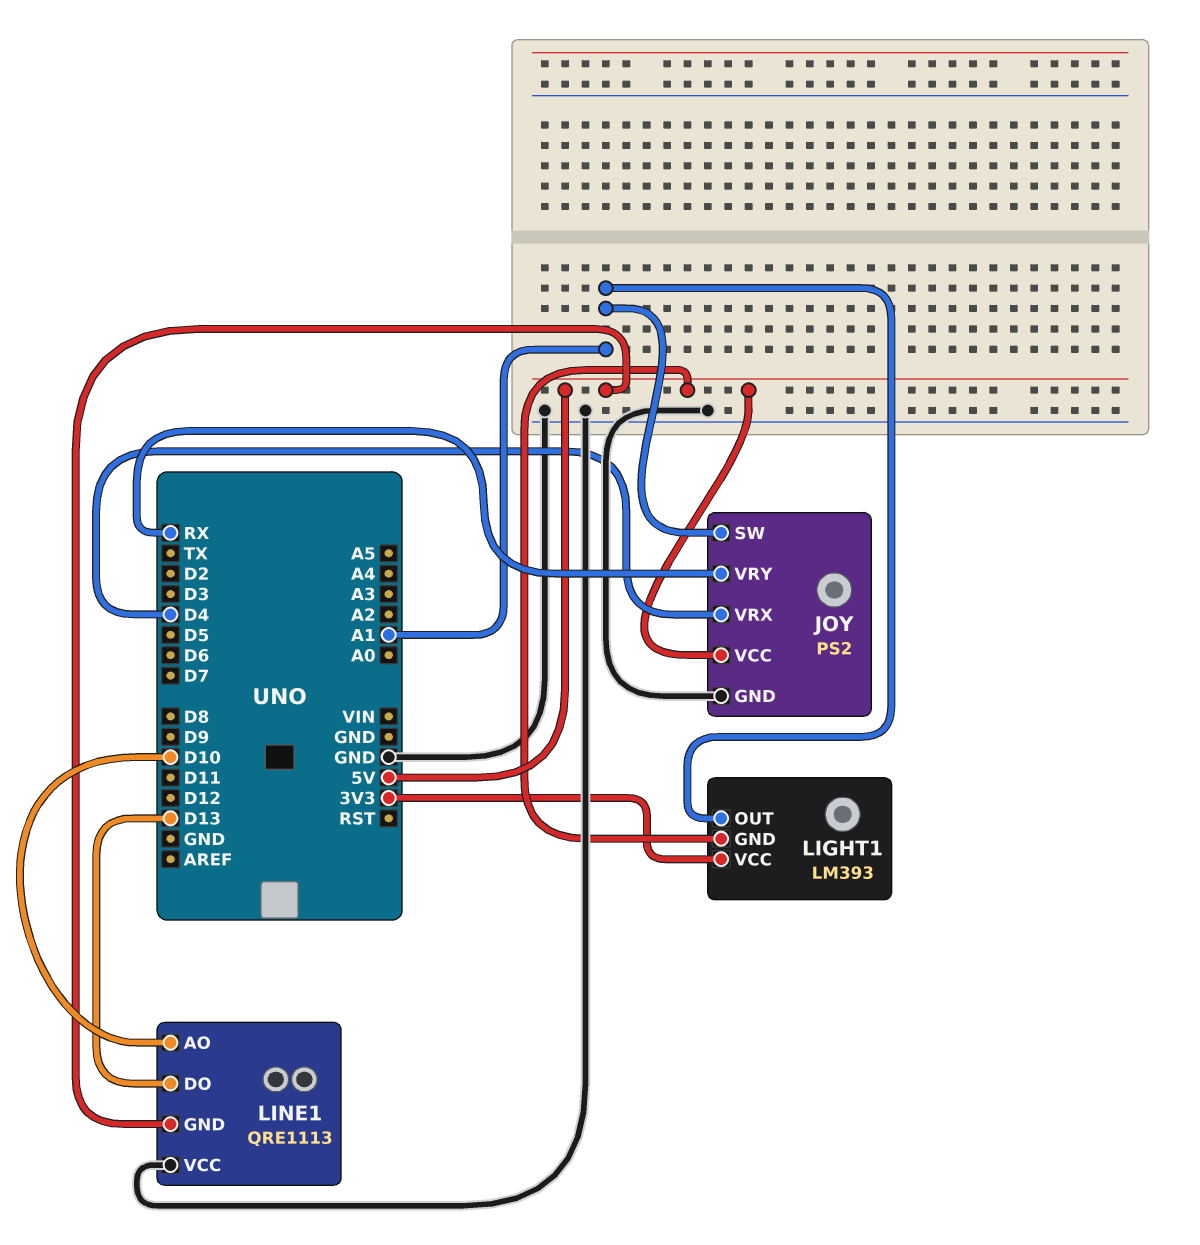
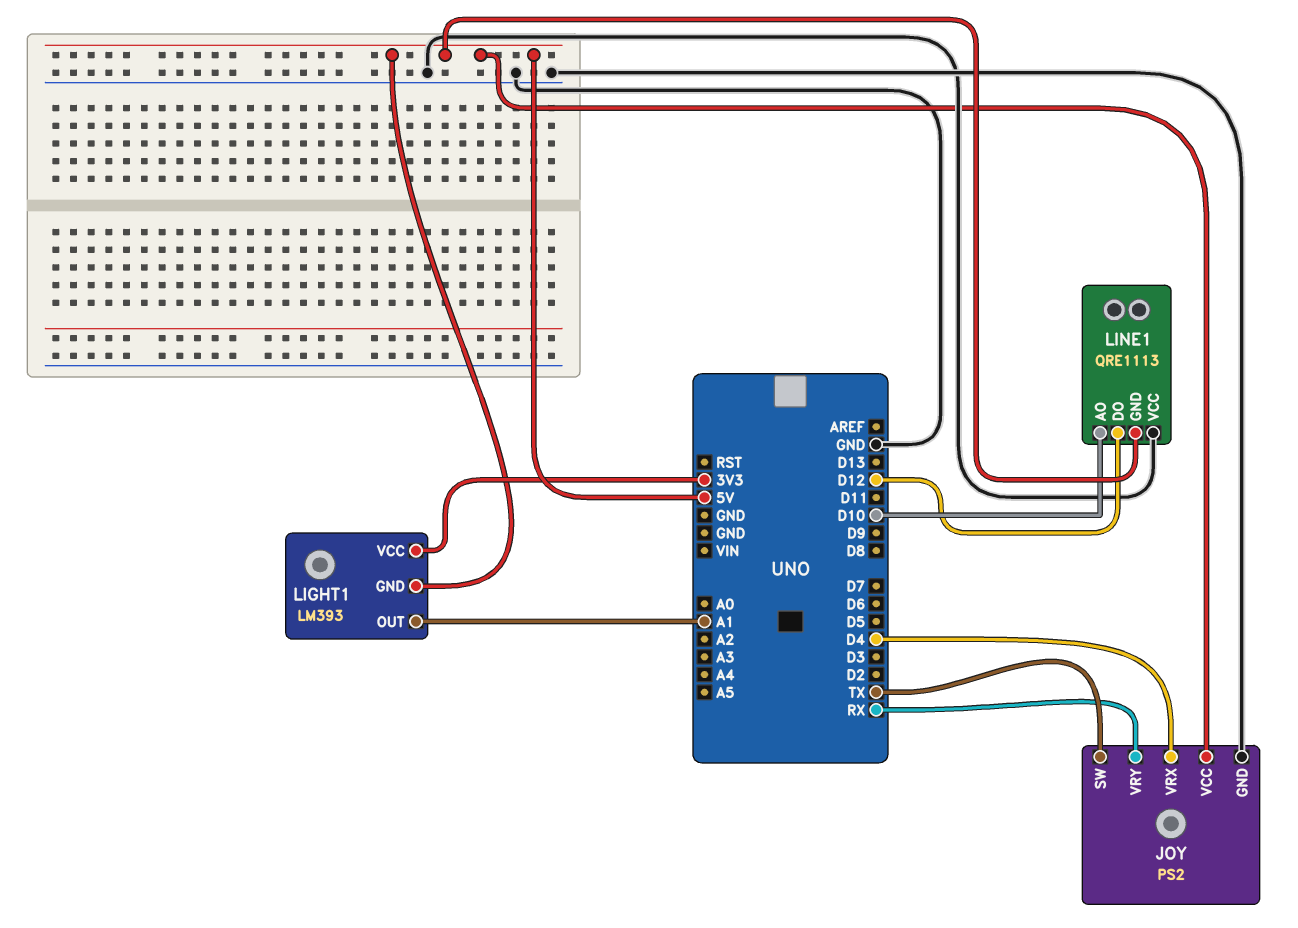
JOY pin SW: A1 -> TX
LINE1 pin DO: D13 -> D12

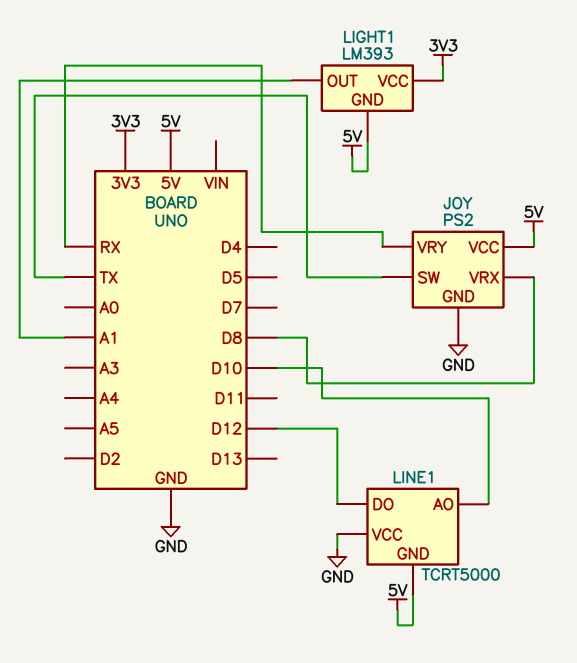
JOY pin VRX: D4 -> D8
LINE1: QRE1113 -> TCRT5000

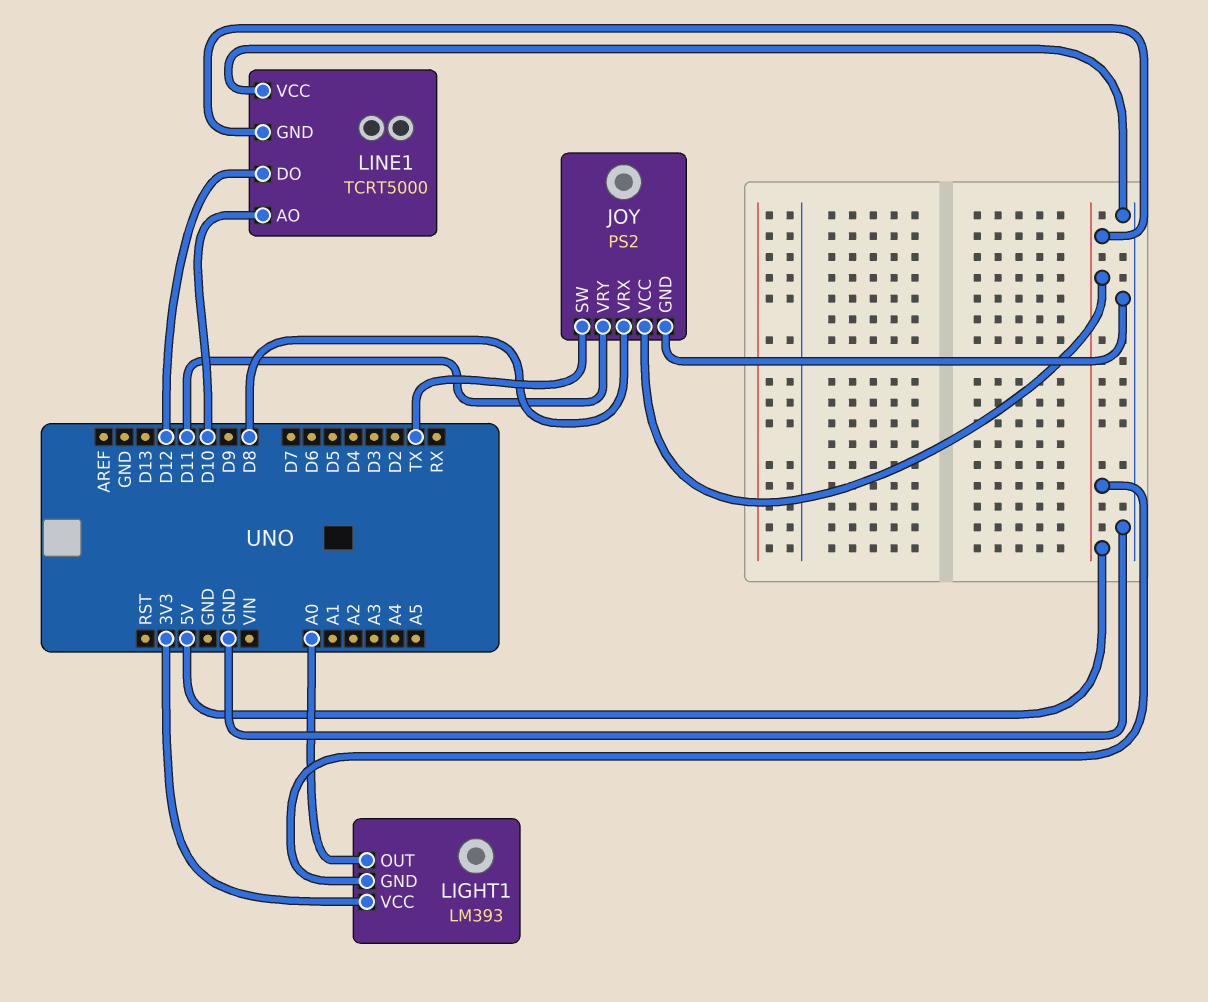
JOY pin VRY: RX -> D11
LIGHT1 pin OUT: A1 -> A0

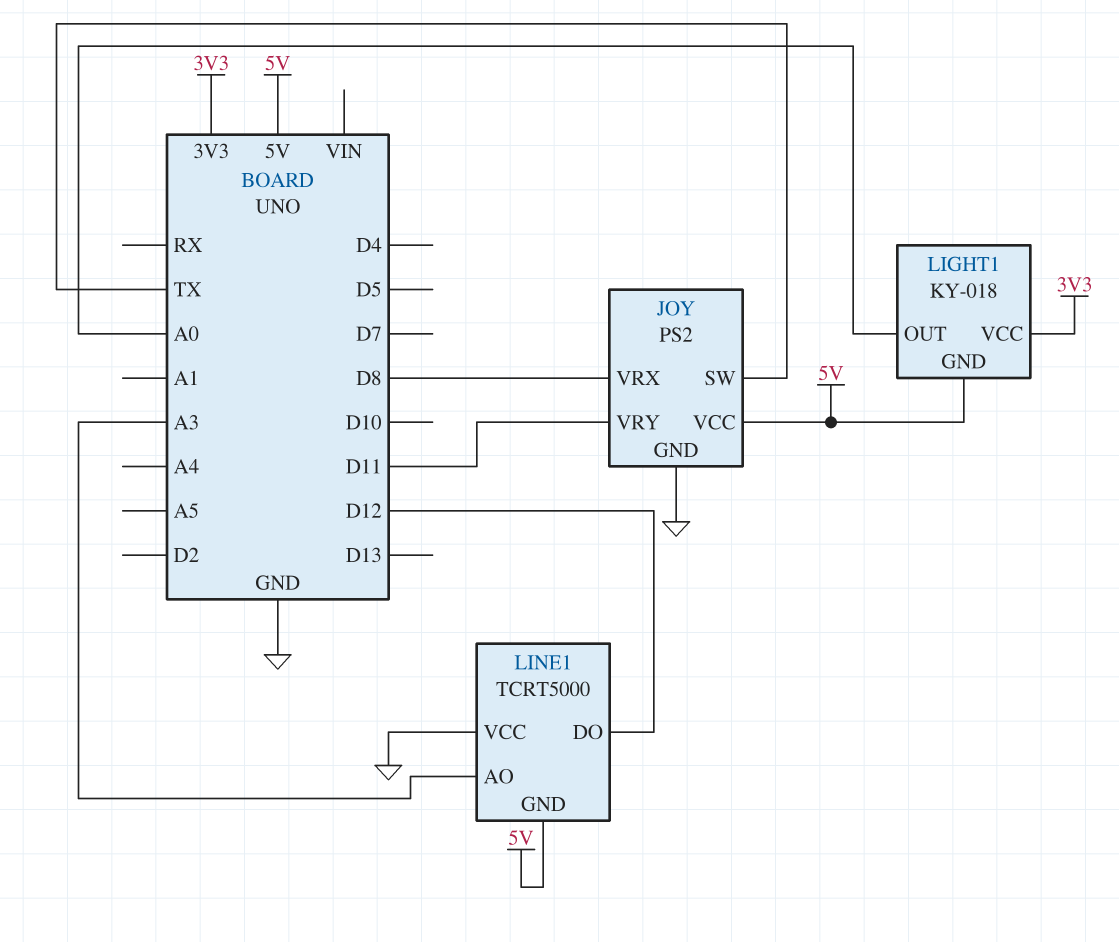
LIGHT1: LM393 -> KY-018
LINE1 pin AO: D10 -> A3

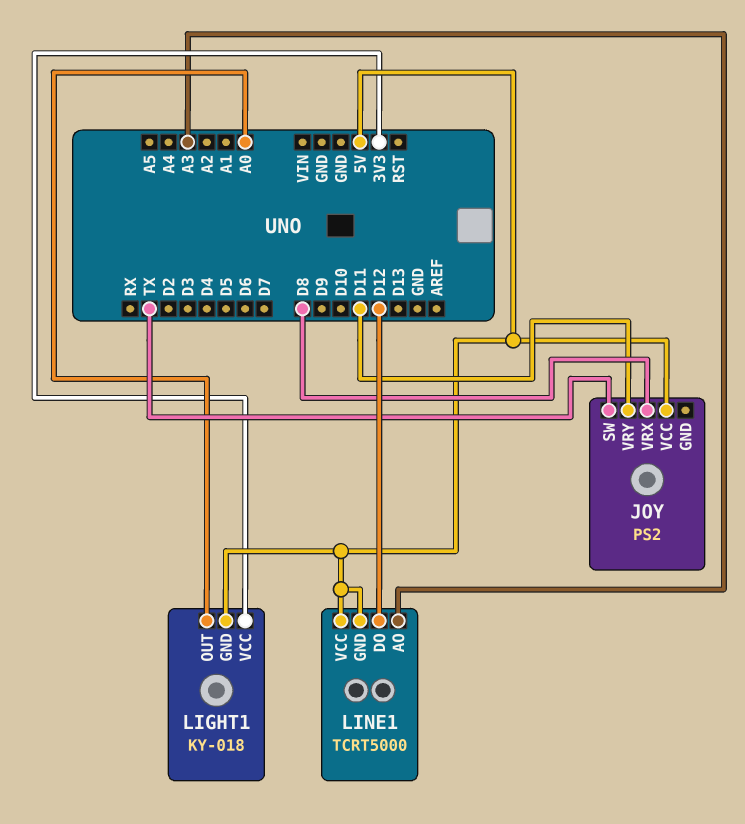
JOY pin GND: GND -> none
LINE1 pin VCC: GND -> 5V

